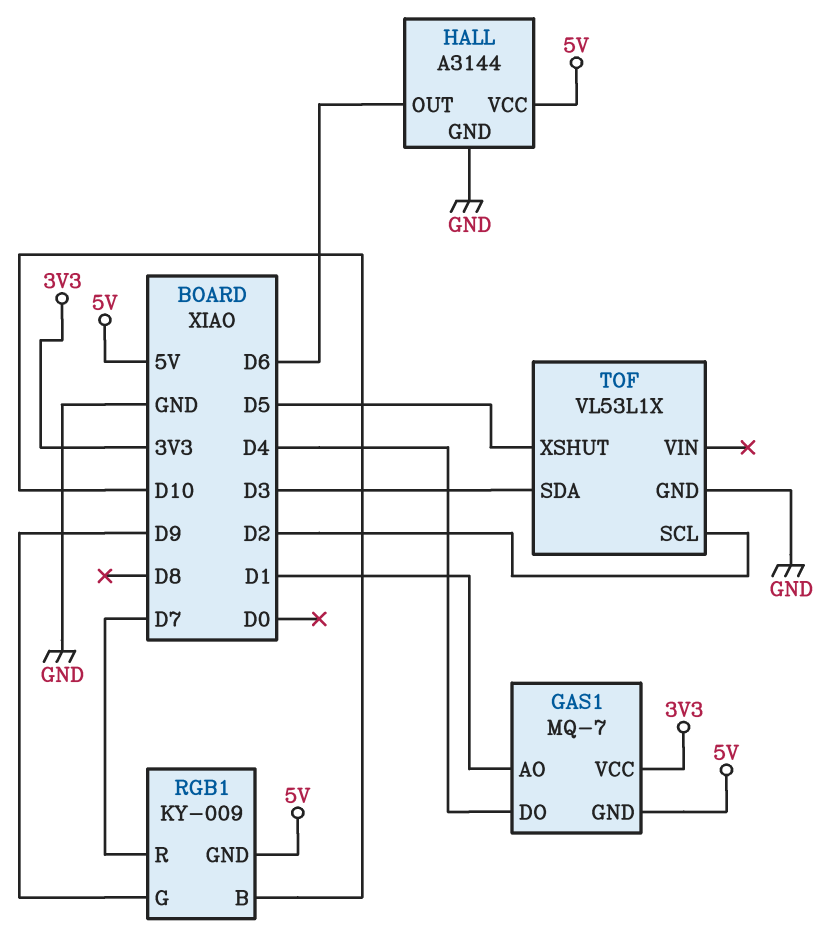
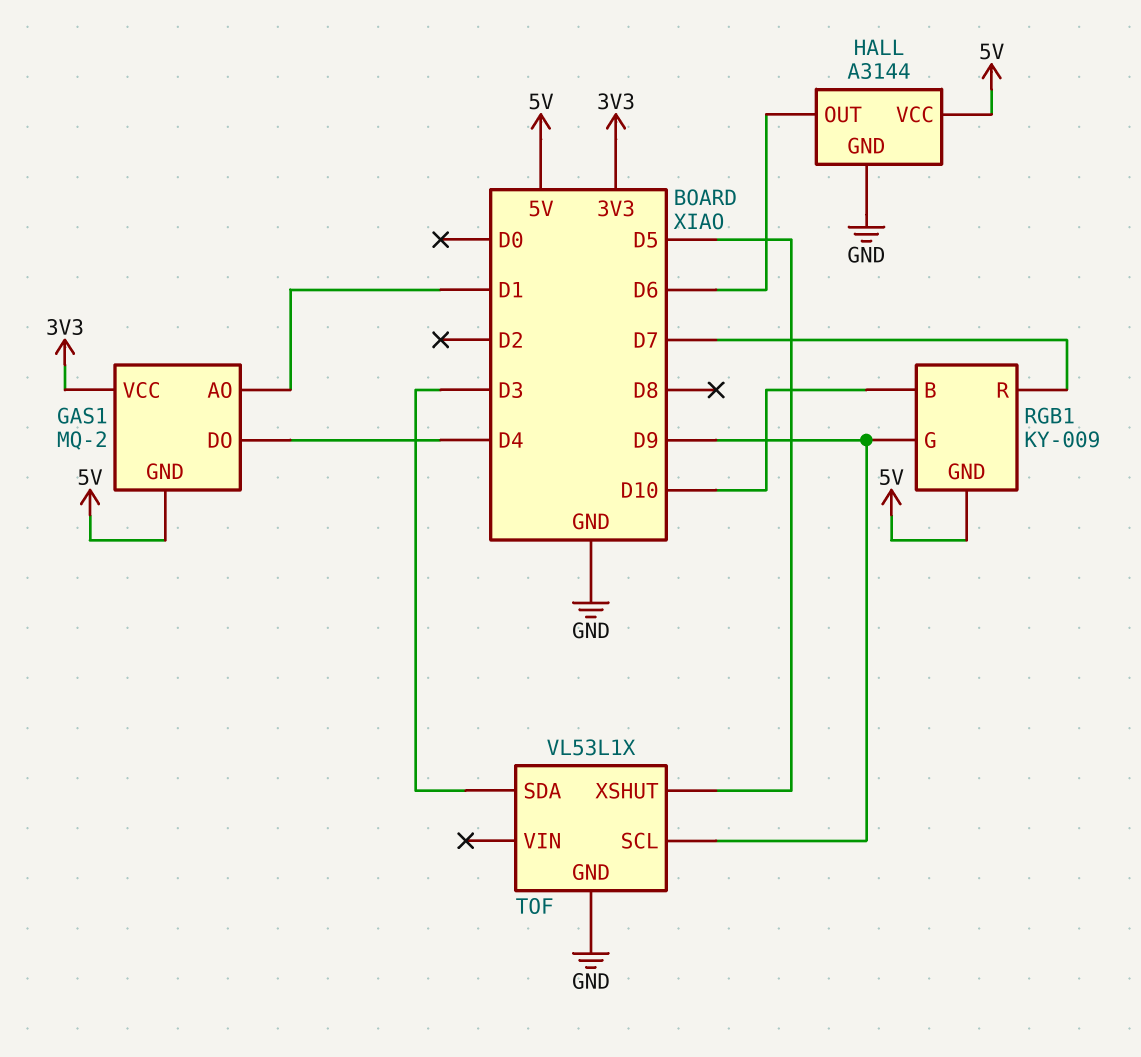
GAS1: MQ-7 -> MQ-2
TOF pin SCL: D2 -> D9

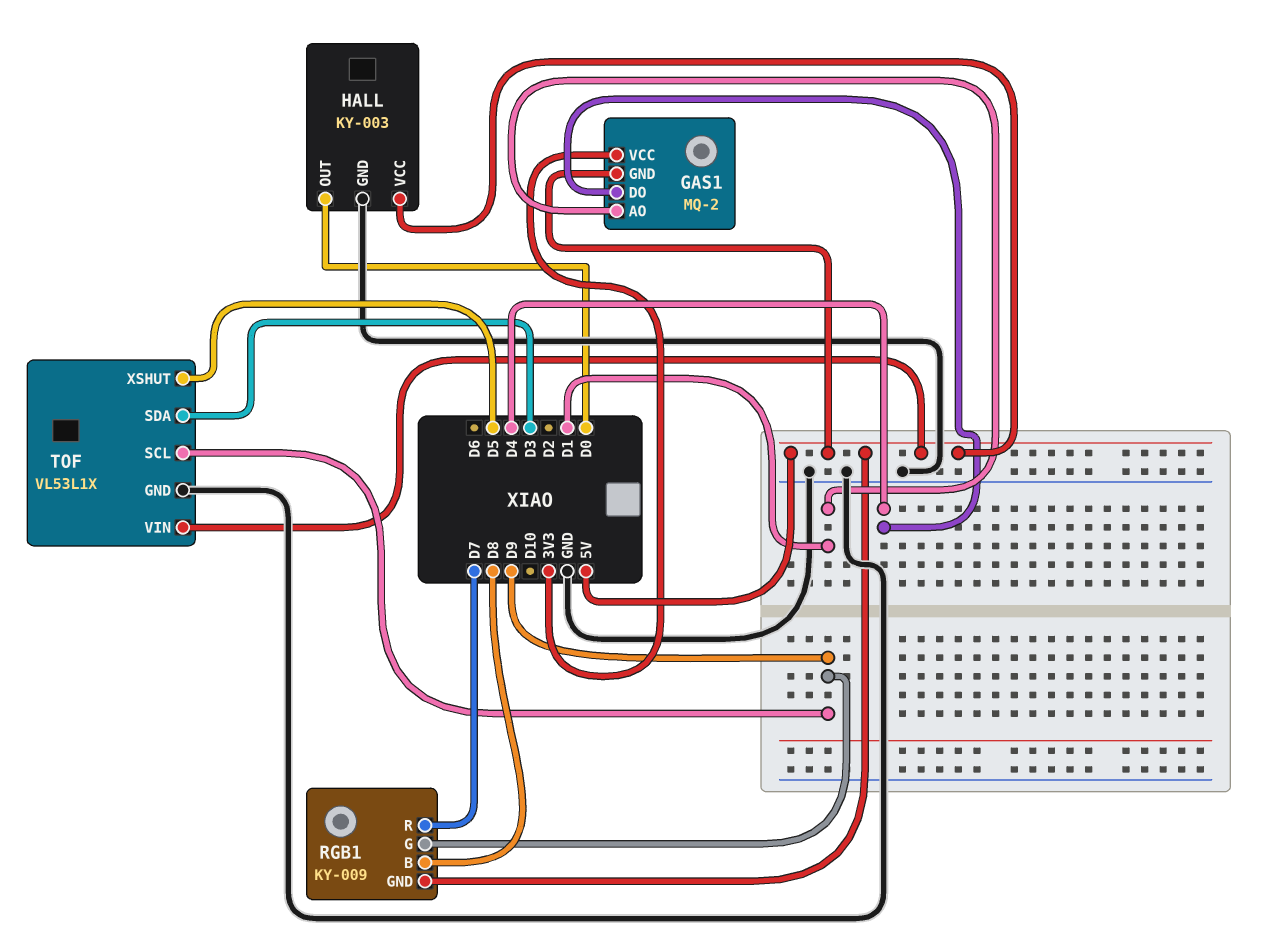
HALL: A3144 -> KY-003
HALL pin OUT: D6 -> D0
RGB1 pin B: D10 -> D8
TOF pin VIN: none -> 5V

